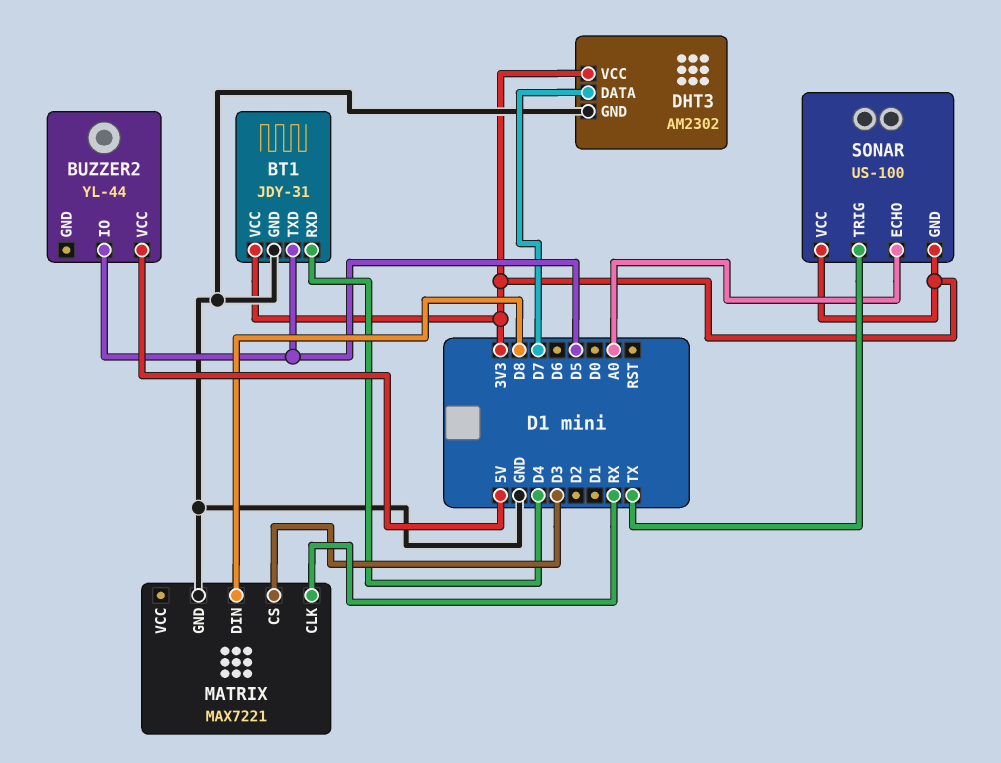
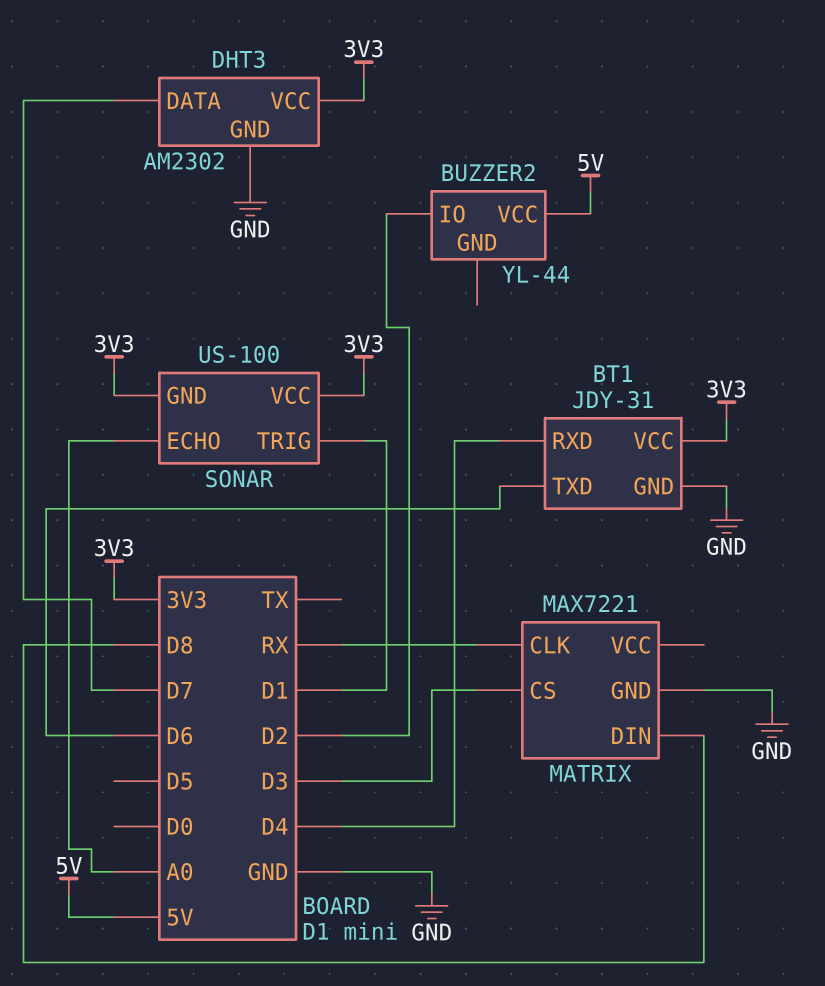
BT1 pin TXD: D5 -> D6
BUZZER2 pin IO: D5 -> D2
SONAR pin TRIG: TX -> D1

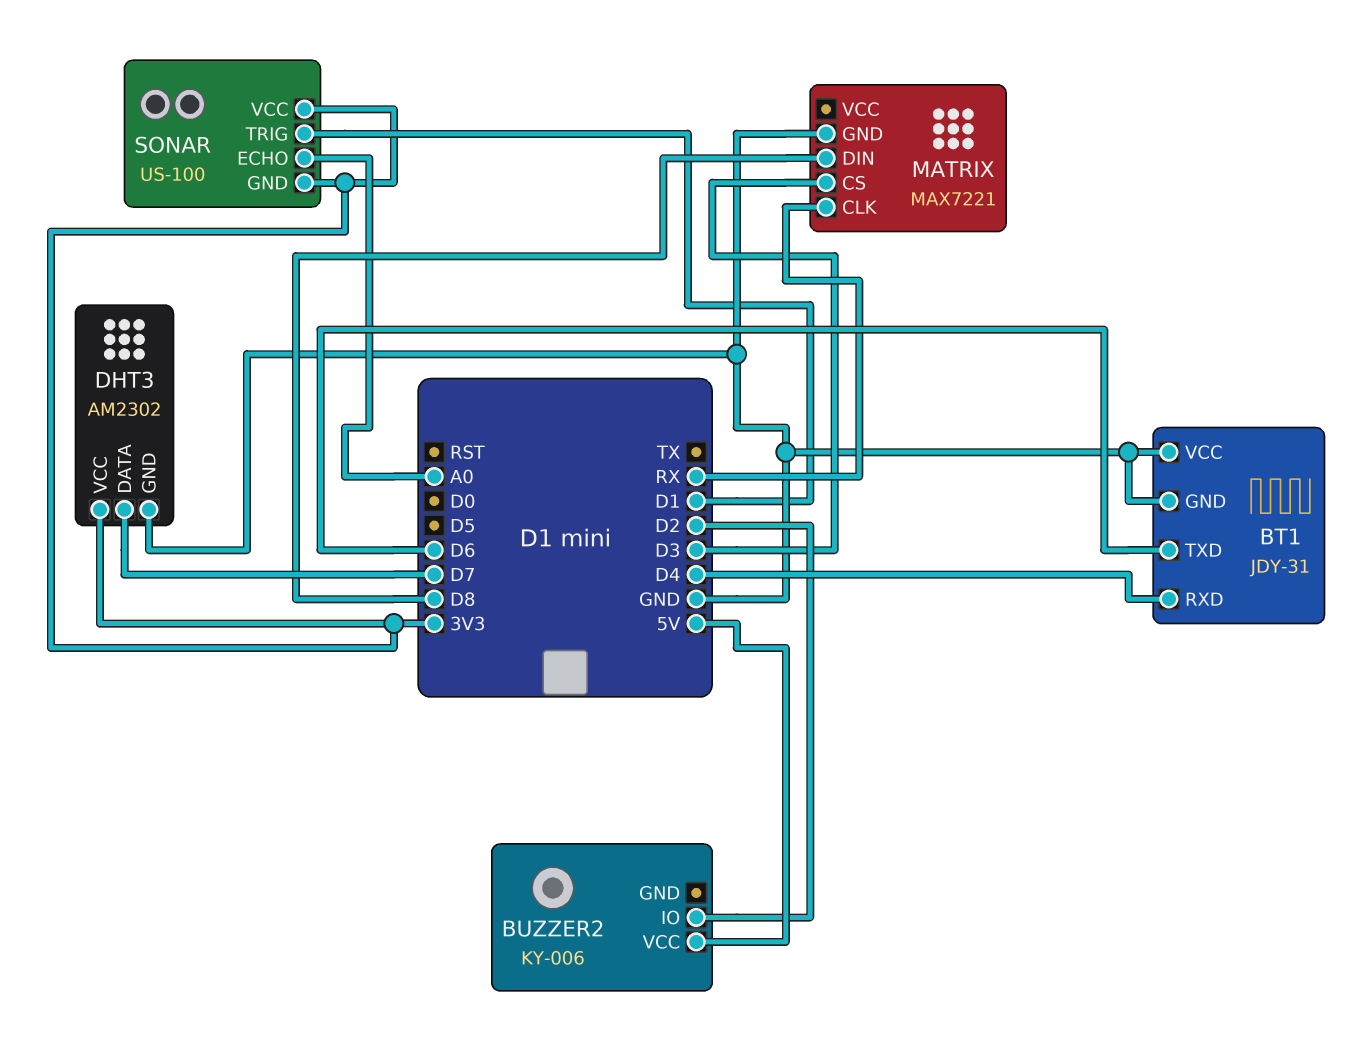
BT1 pin VCC: 3V3 -> GND
BUZZER2: YL-44 -> KY-006

